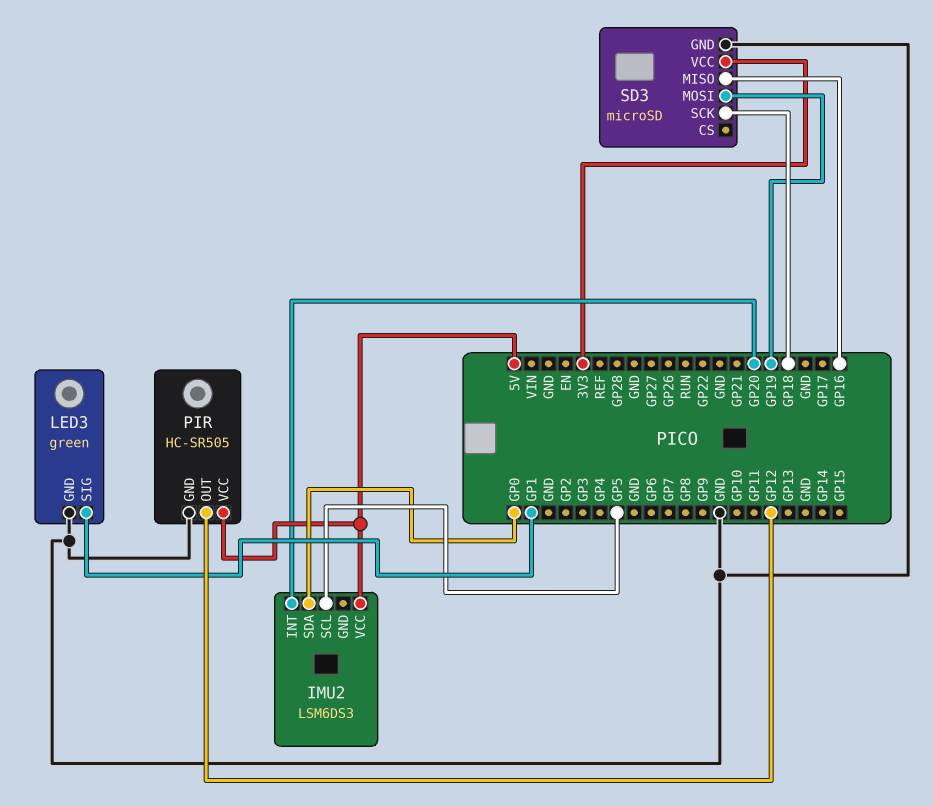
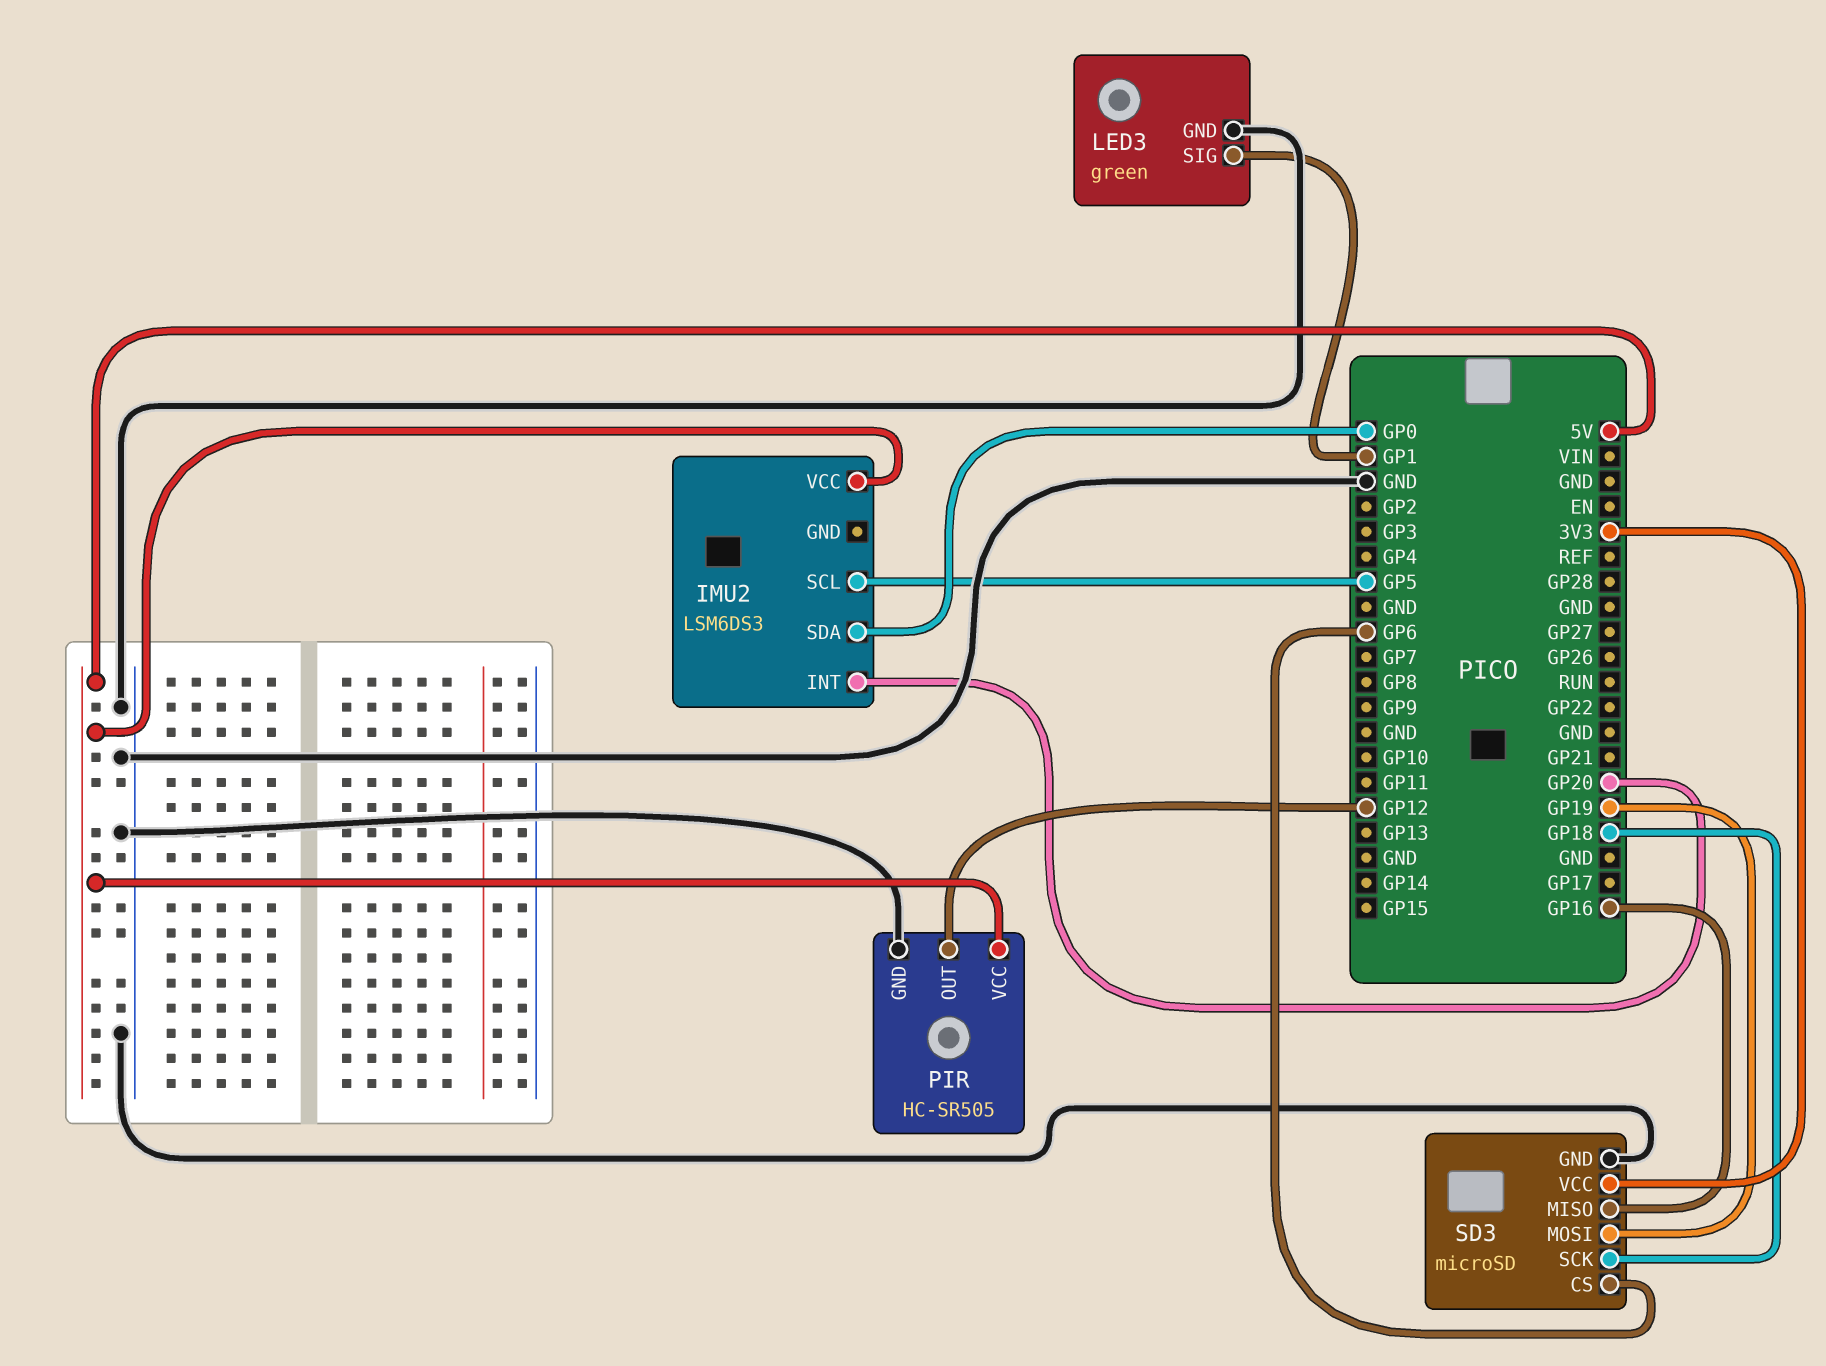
SD3 pin CS: none -> GP6

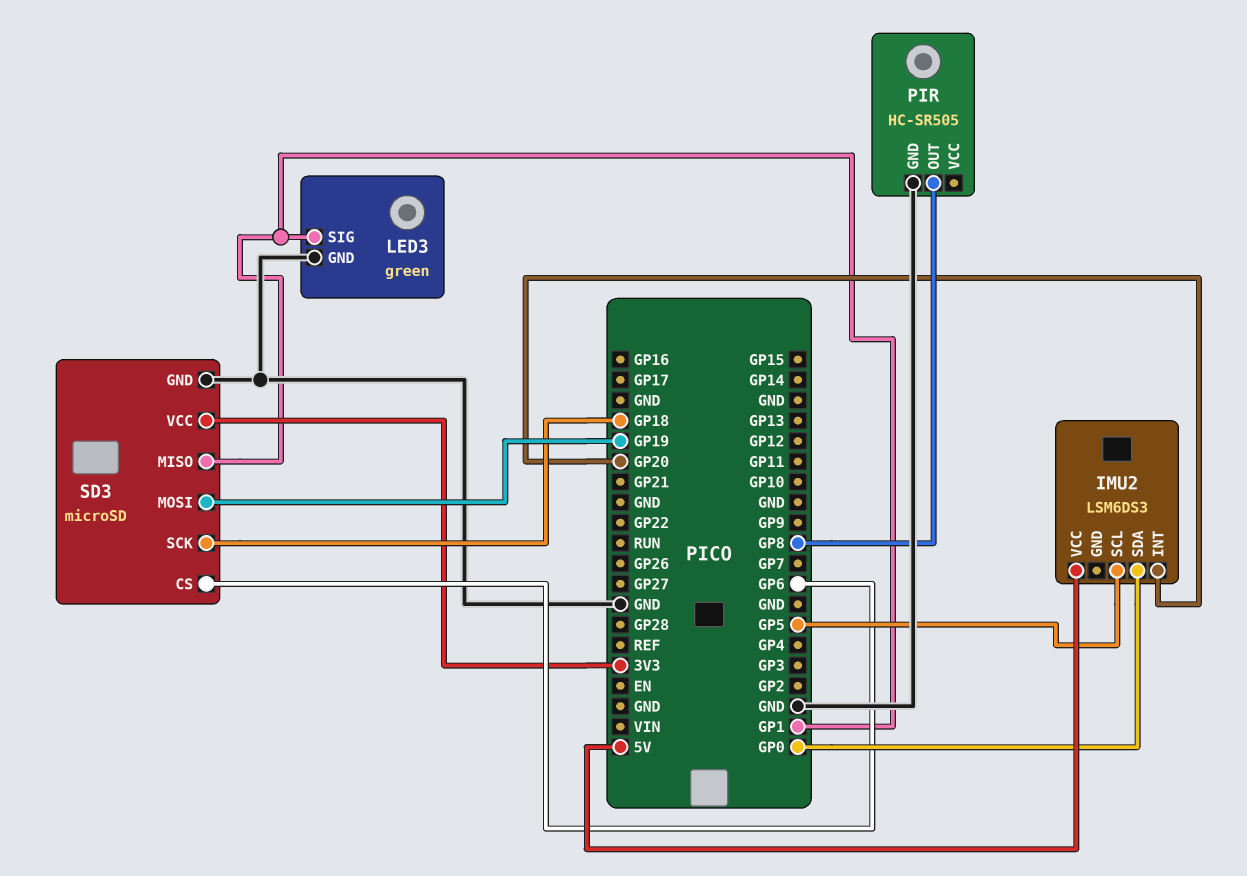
PIR pin OUT: GP12 -> GP8
PIR pin VCC: 5V -> none
SD3 pin MISO: GP16 -> GP1

